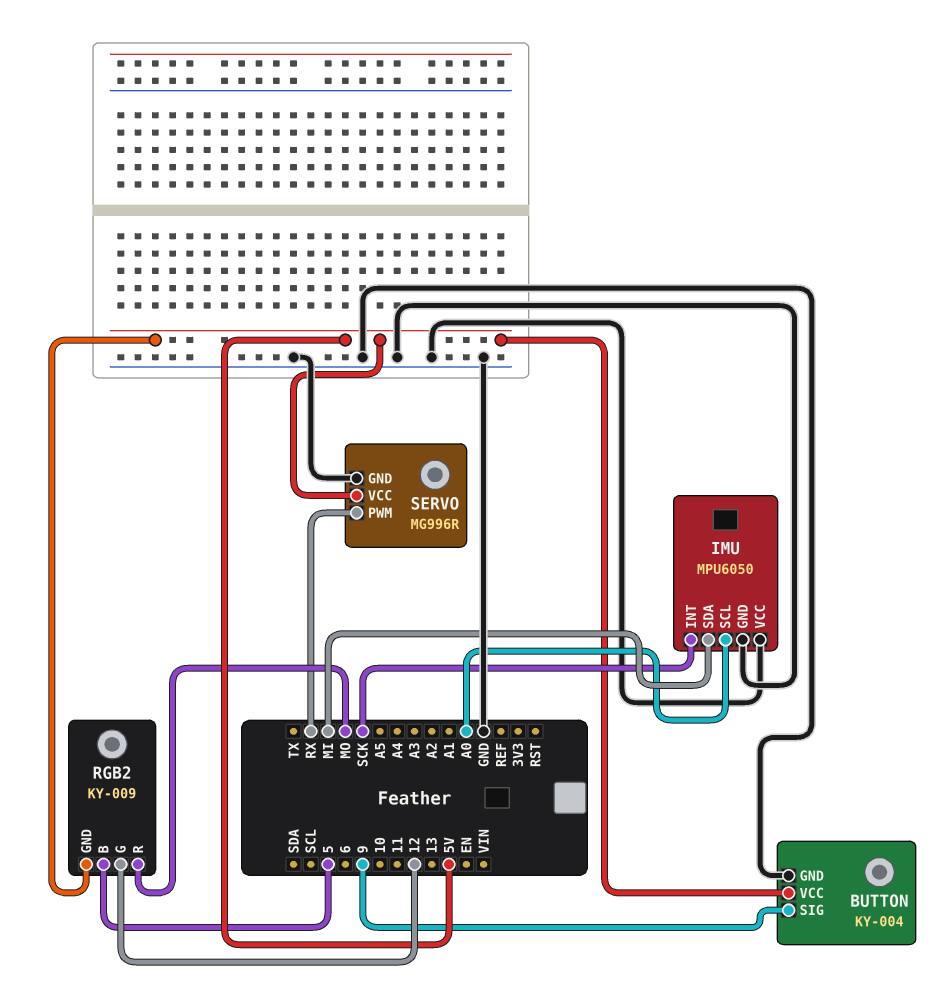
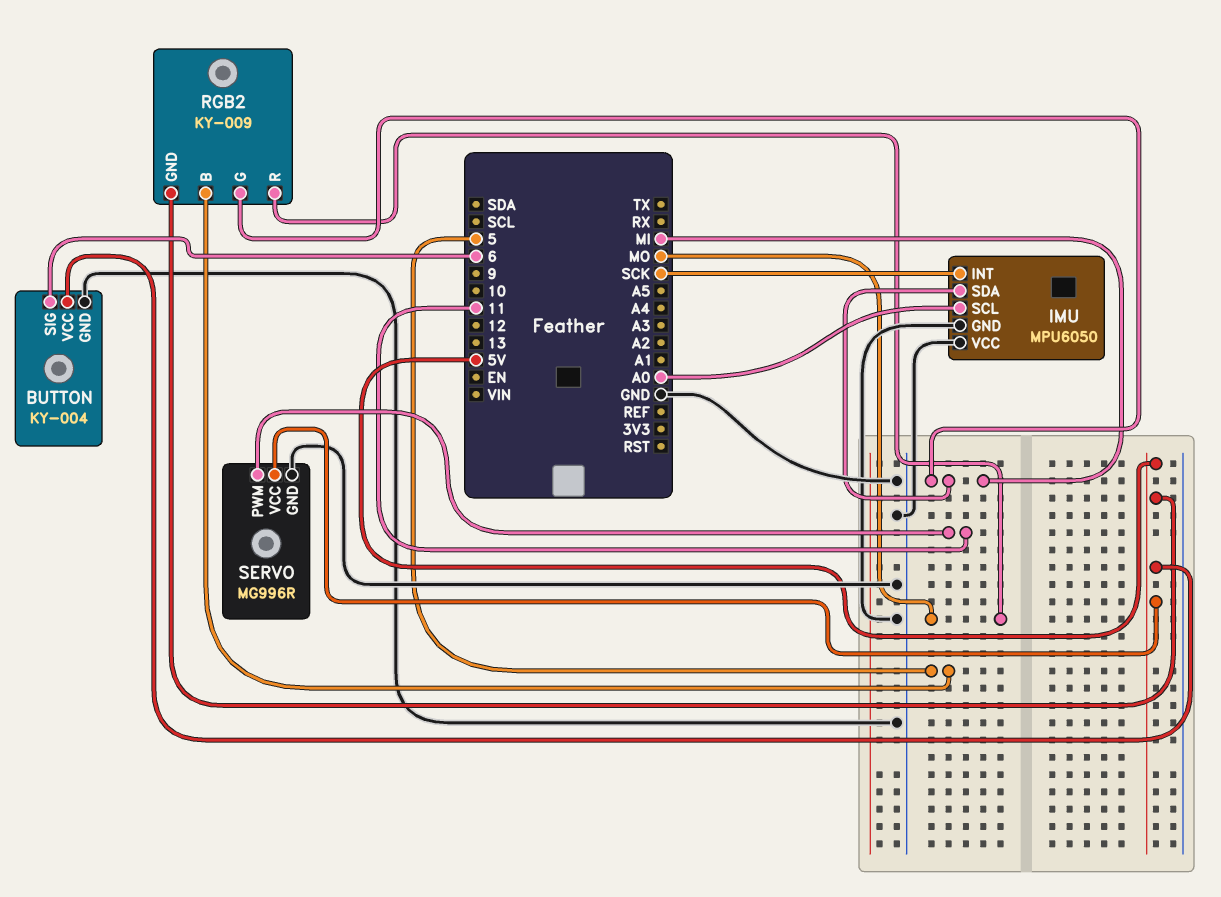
BUTTON pin SIG: 9 -> 6
RGB2 pin G: 12 -> MI
SERVO pin PWM: RX -> 11

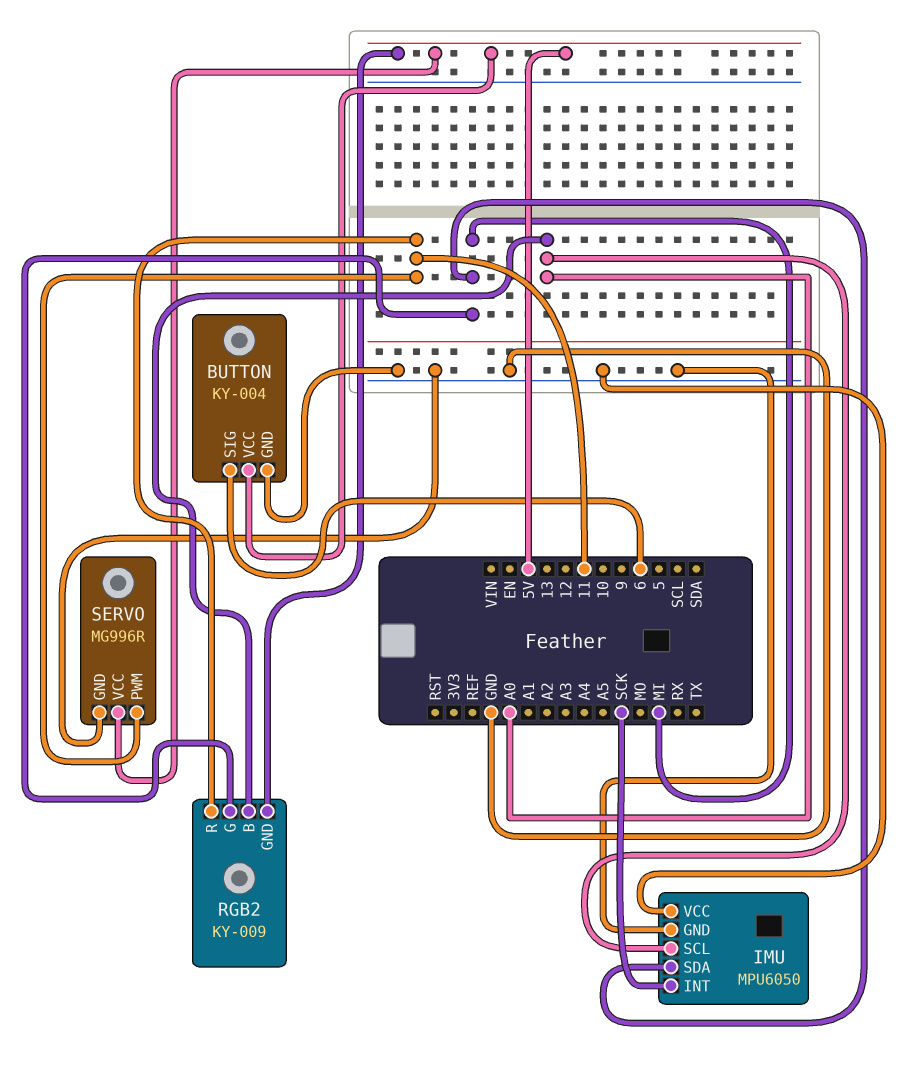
RGB2 pin B: 5 -> A0
RGB2 pin R: MO -> 11

